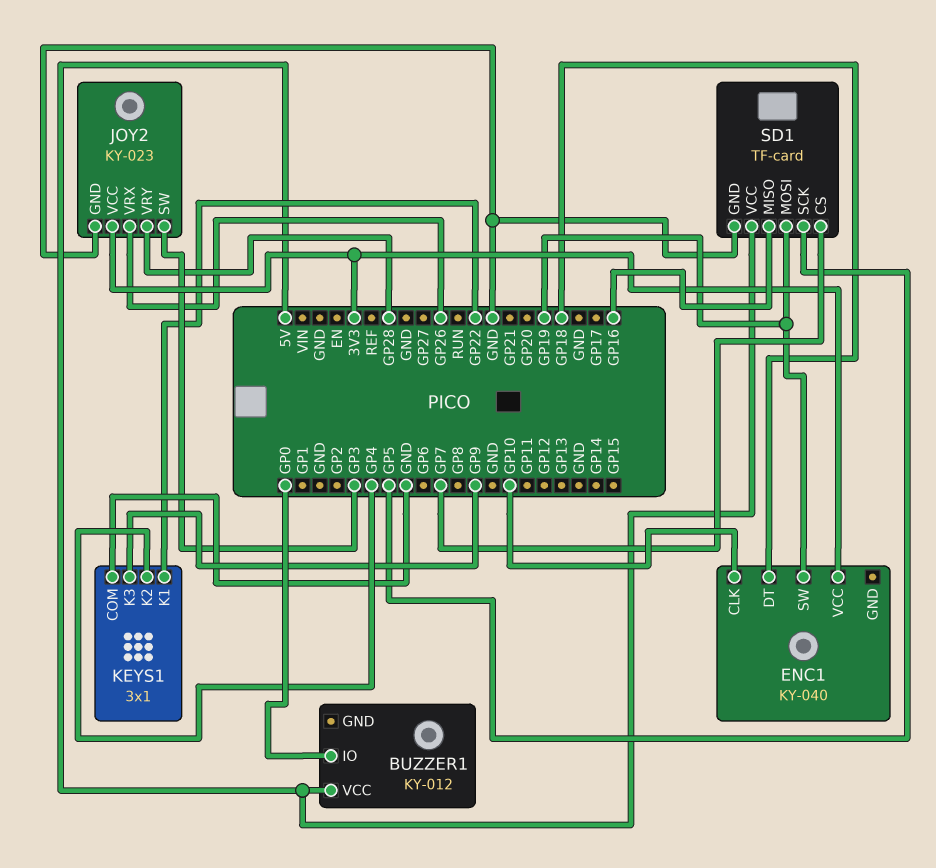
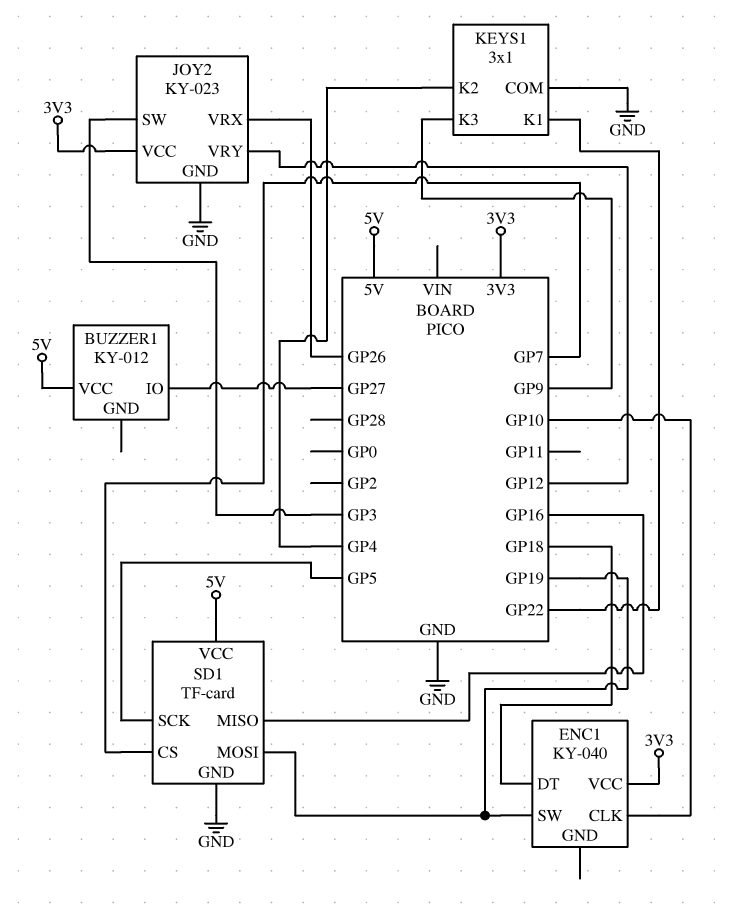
BUZZER1 pin IO: GP0 -> GP27
JOY2 pin VRY: GP28 -> GP12

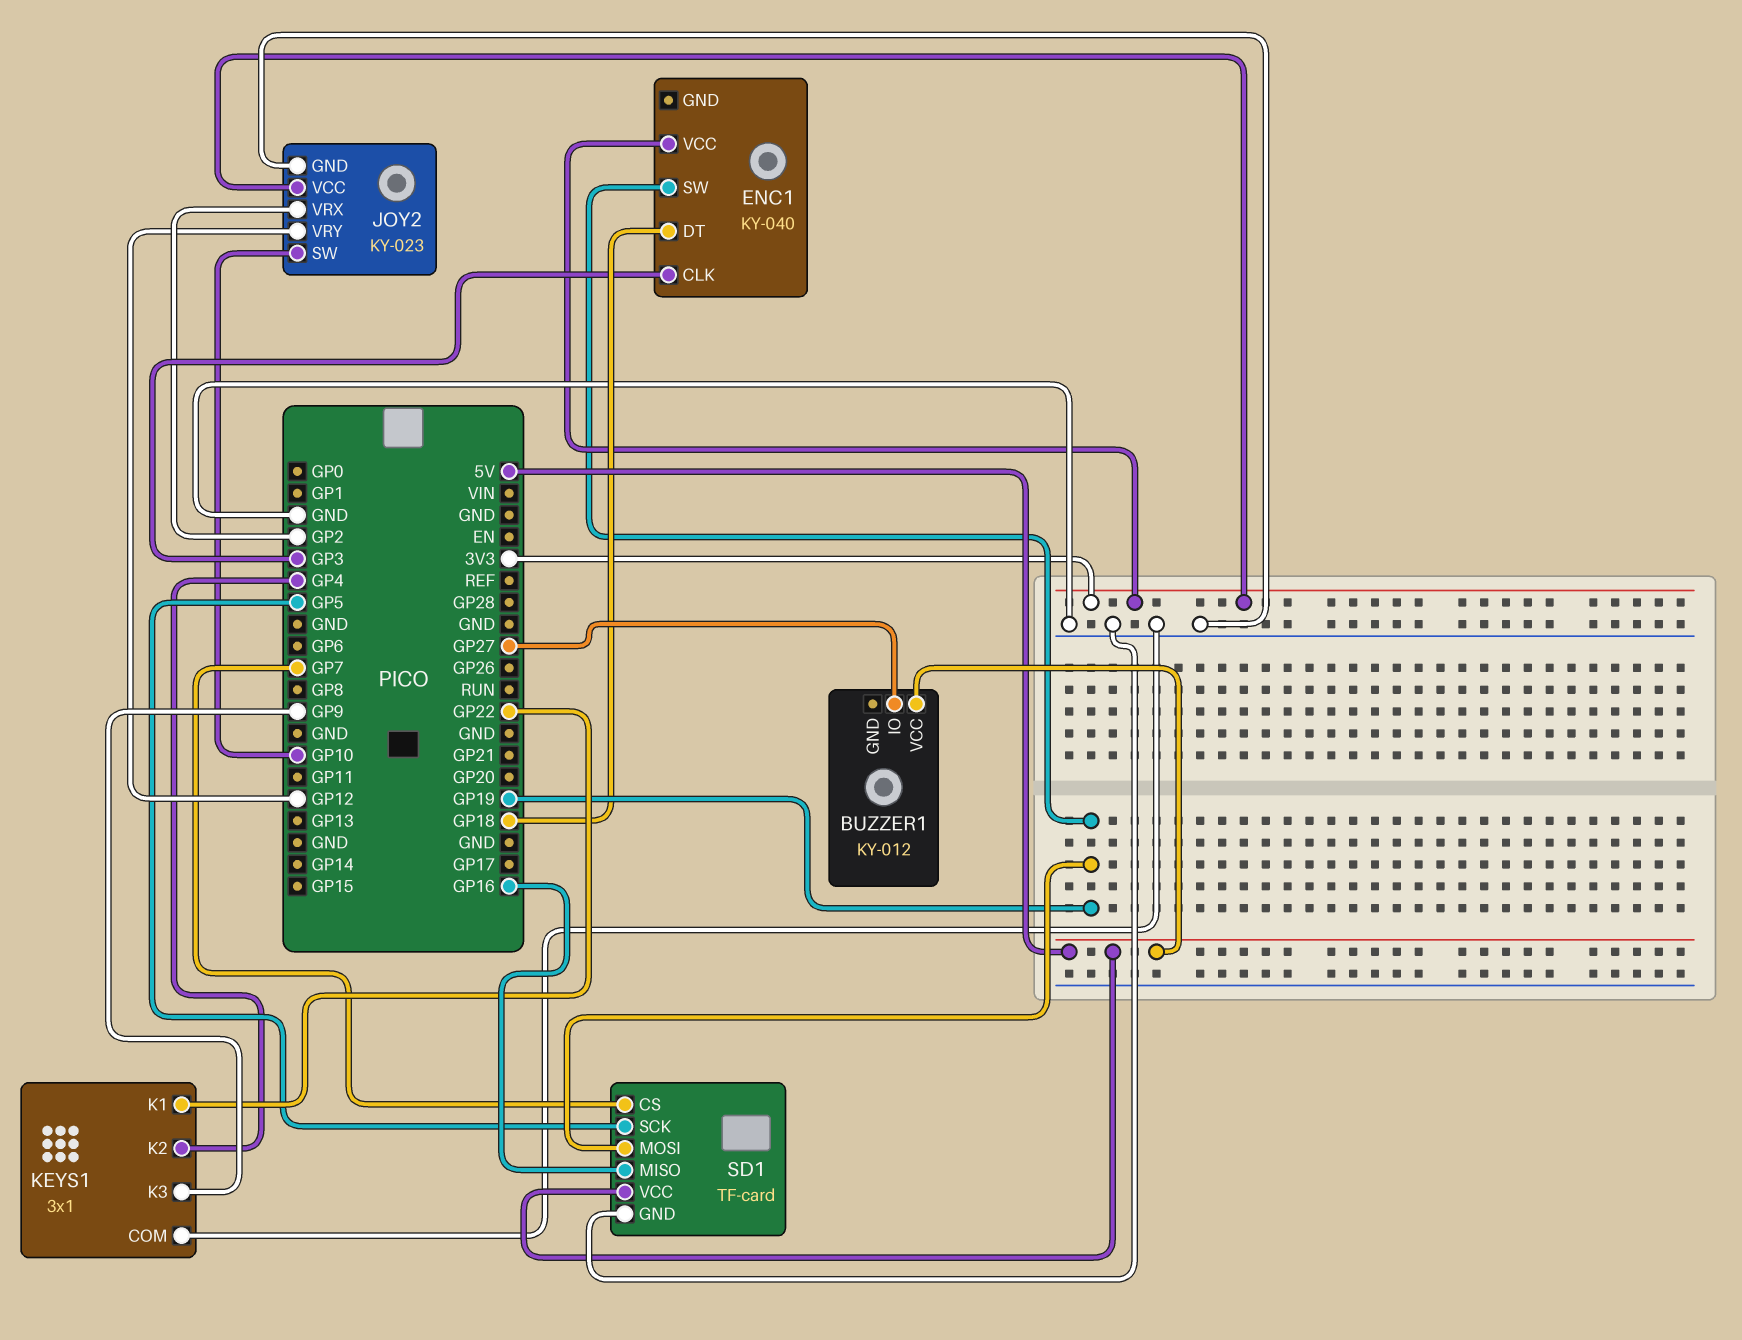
ENC1 pin CLK: GP10 -> GP3
JOY2 pin SW: GP3 -> GP10
JOY2 pin VRX: GP26 -> GP2

